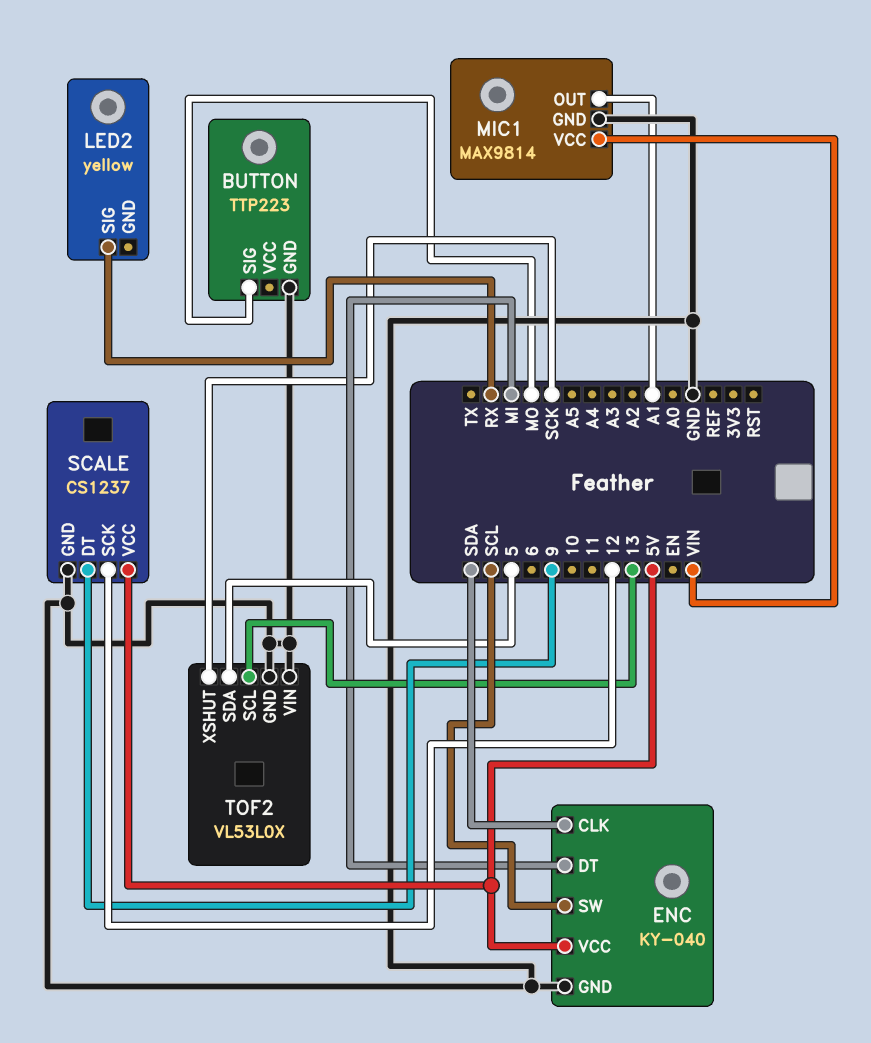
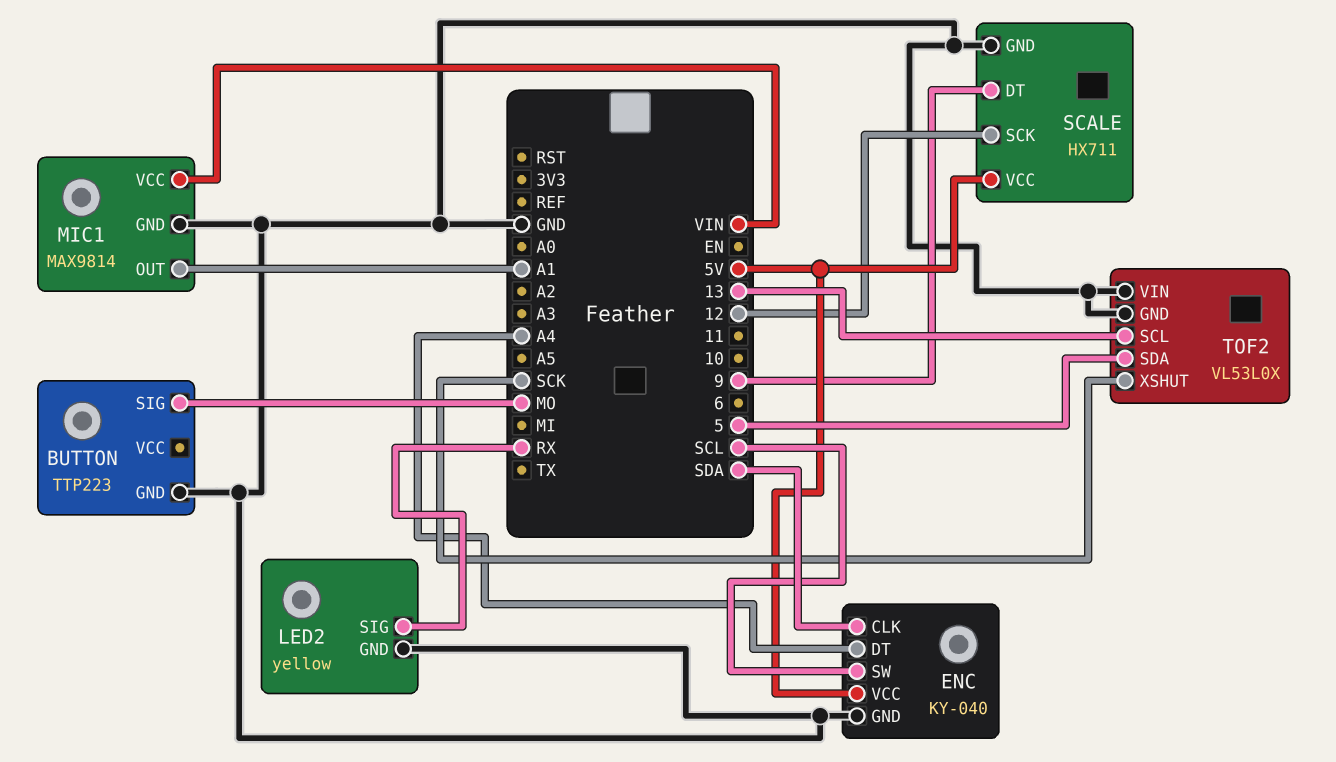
ENC pin DT: MI -> A4
LED2 pin GND: none -> GND
SCALE: CS1237 -> HX711

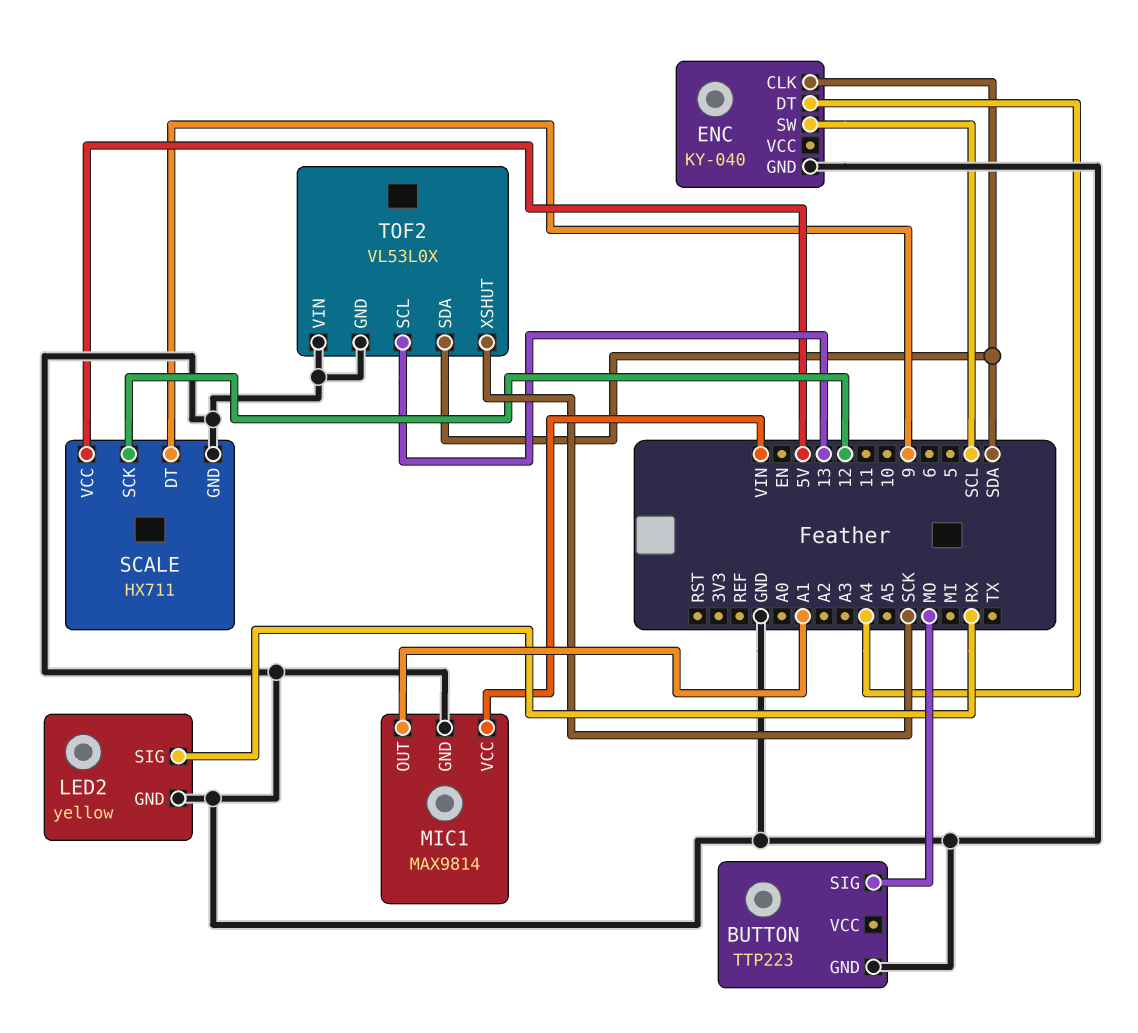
ENC pin VCC: 5V -> none
TOF2 pin SDA: 5 -> SDA

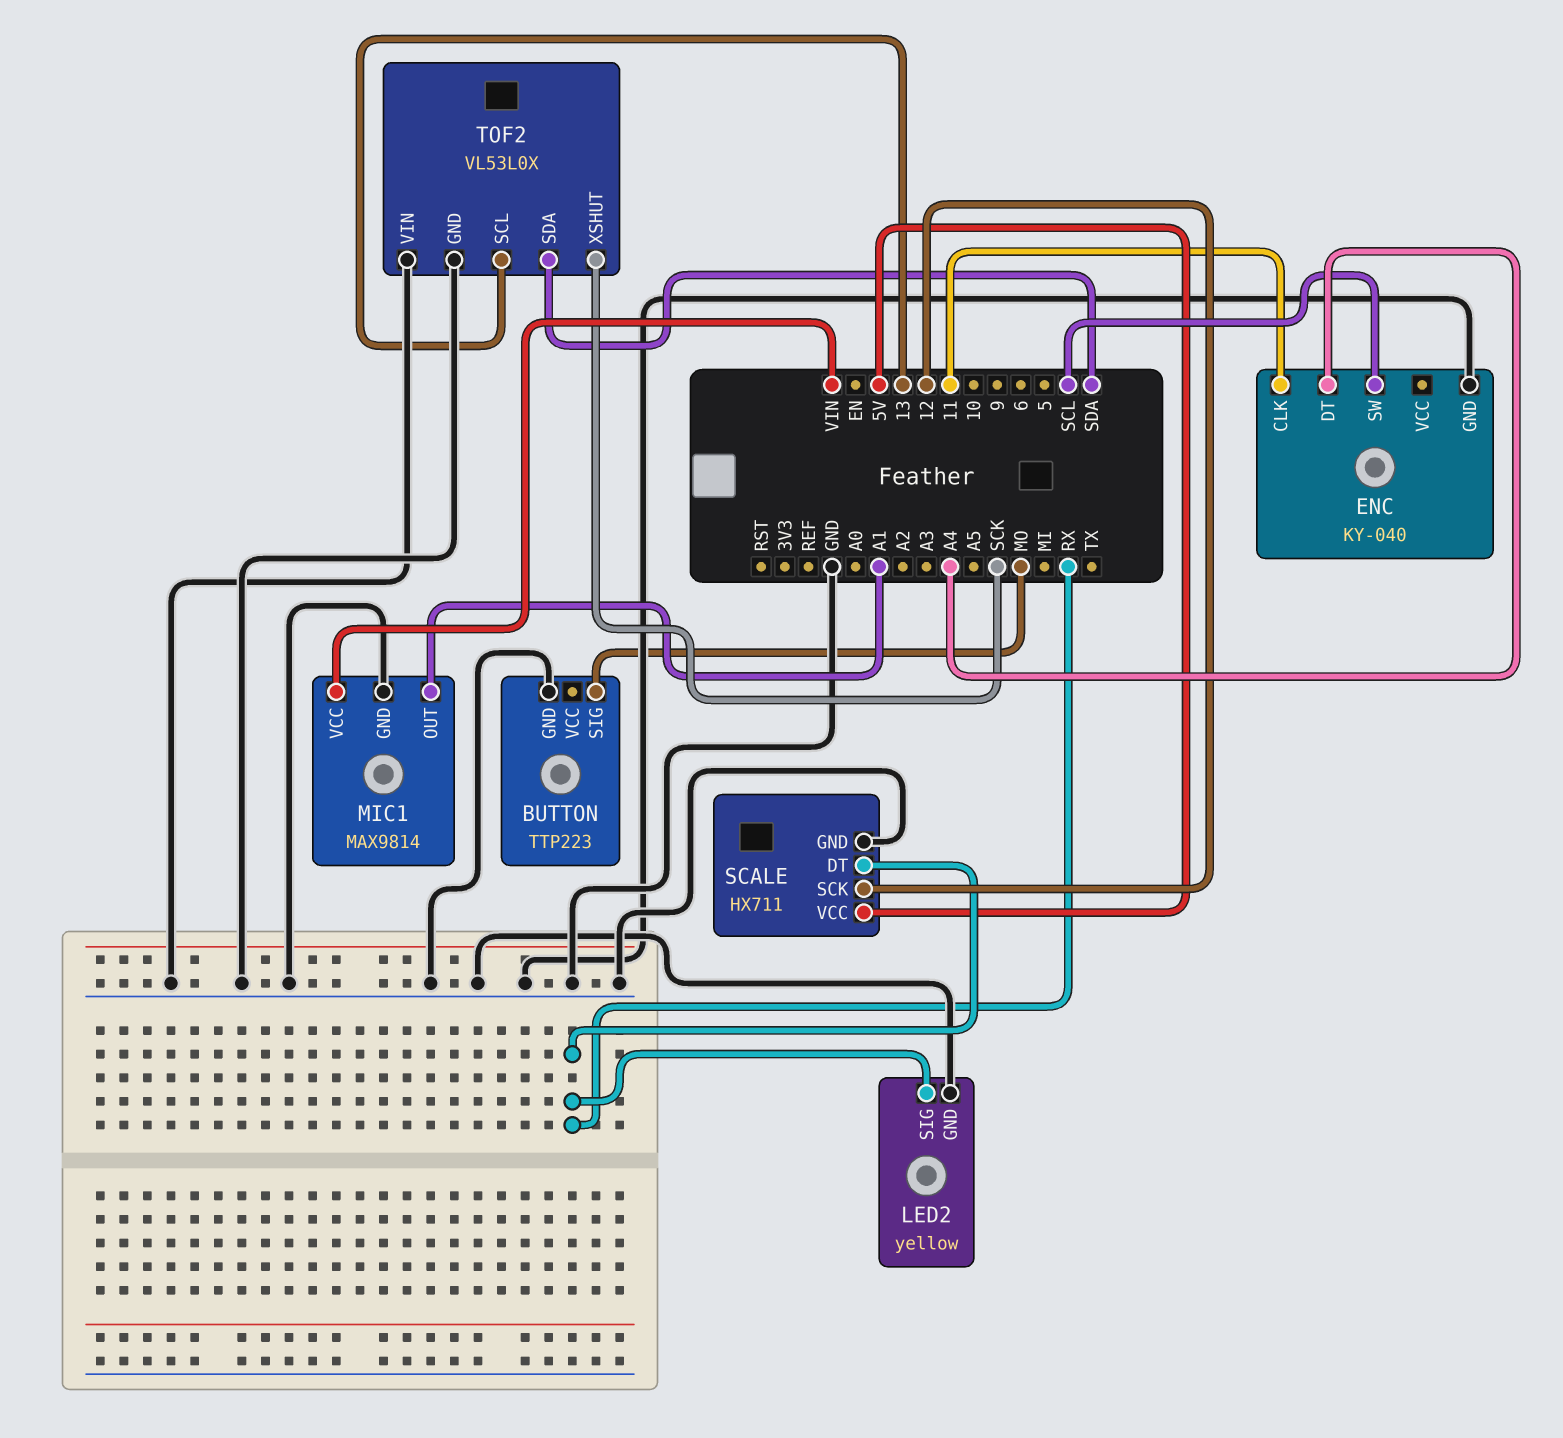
ENC pin CLK: SDA -> 11
SCALE pin DT: 9 -> RX

